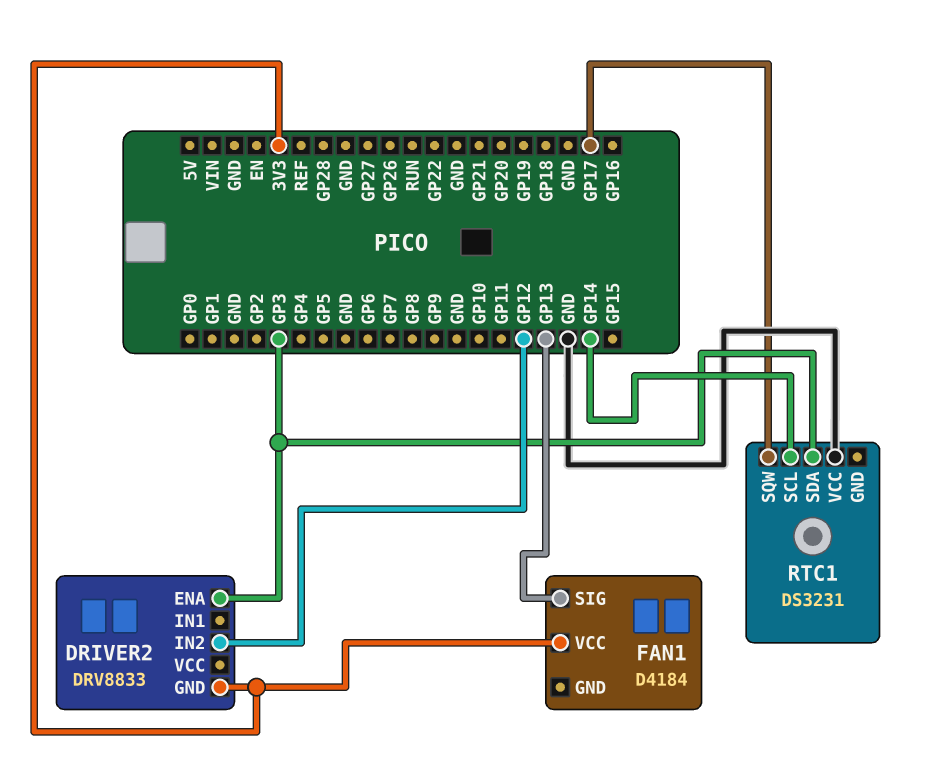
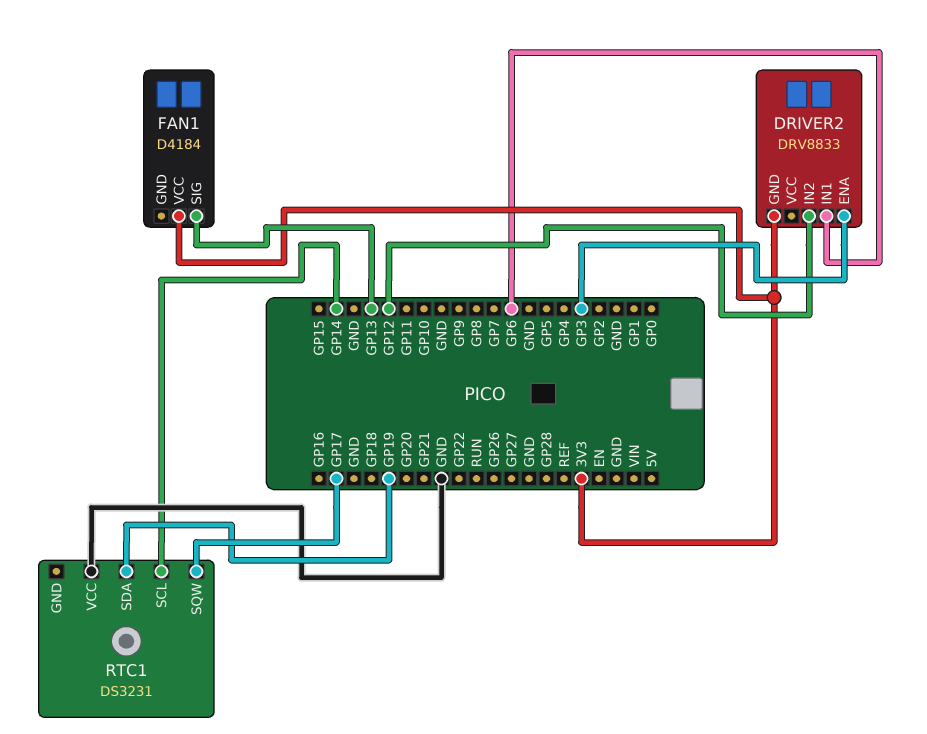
DRIVER2 pin IN1: none -> GP6
RTC1 pin SDA: GP3 -> GP19

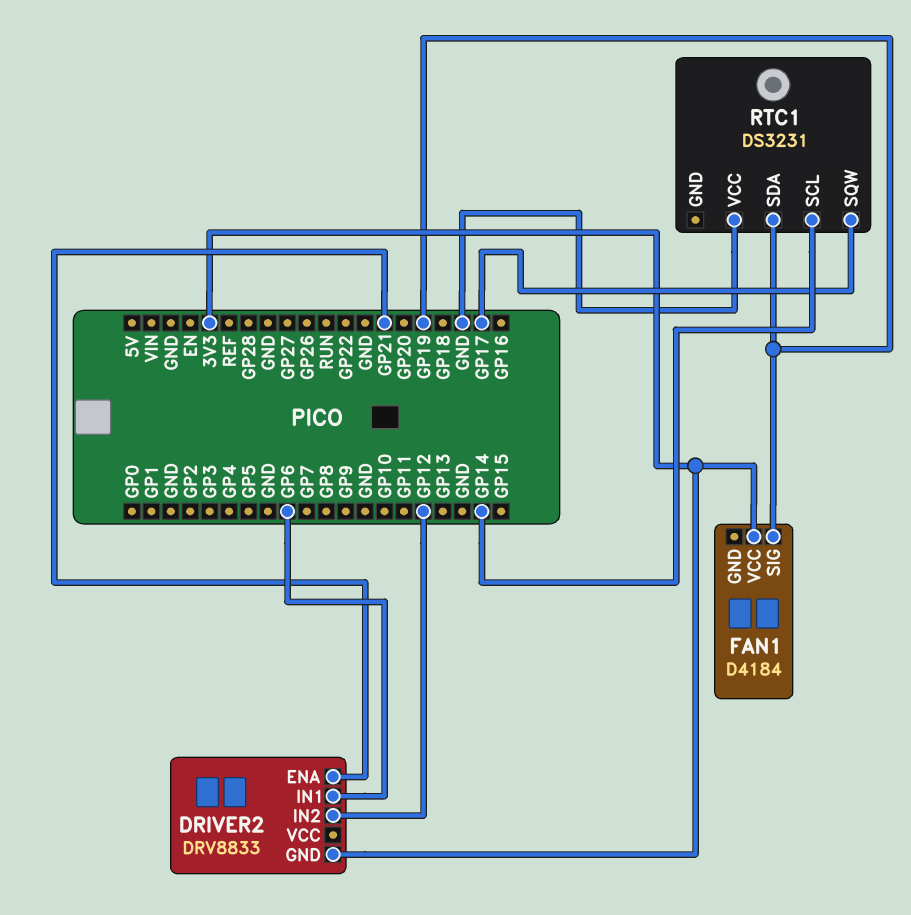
DRIVER2 pin ENA: GP3 -> GP21
FAN1 pin SIG: GP13 -> GP19

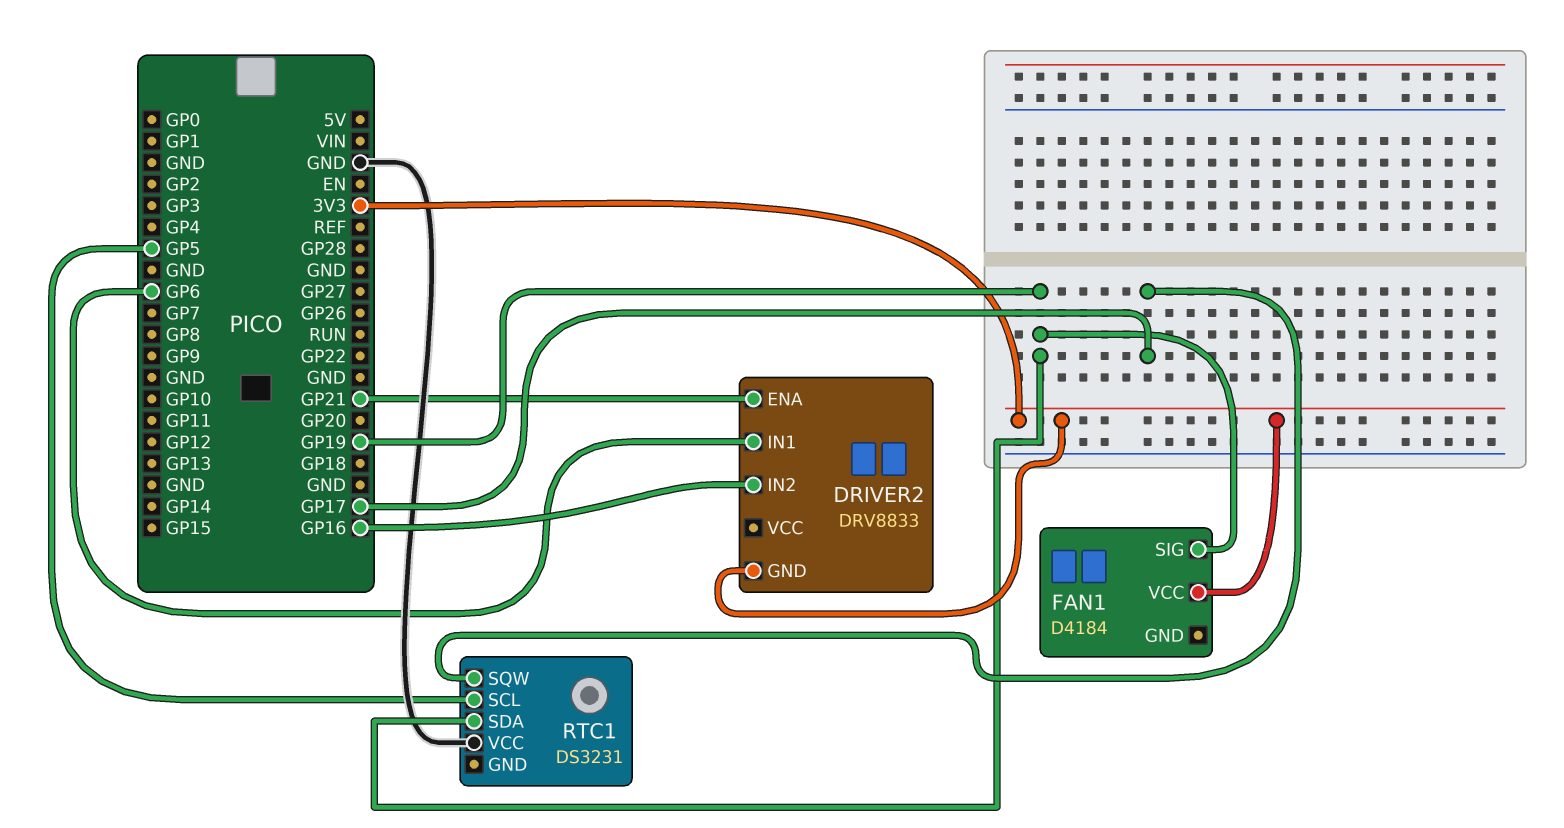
DRIVER2 pin IN2: GP12 -> GP16
RTC1 pin SCL: GP14 -> GP5

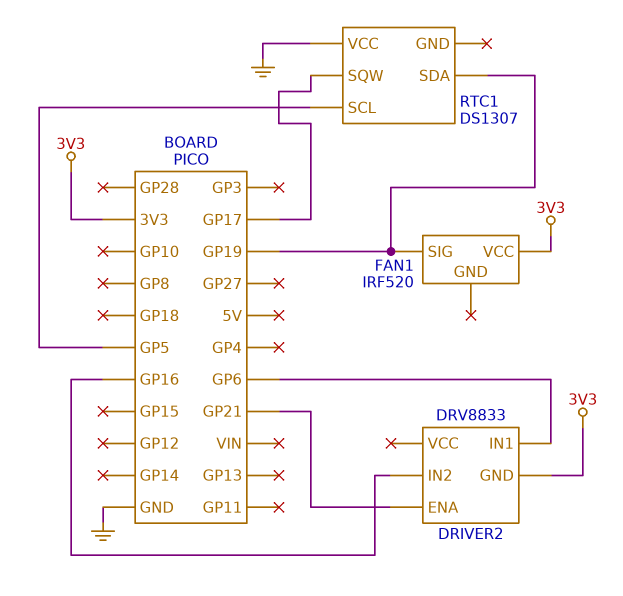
FAN1: D4184 -> IRF520
RTC1: DS3231 -> DS1307

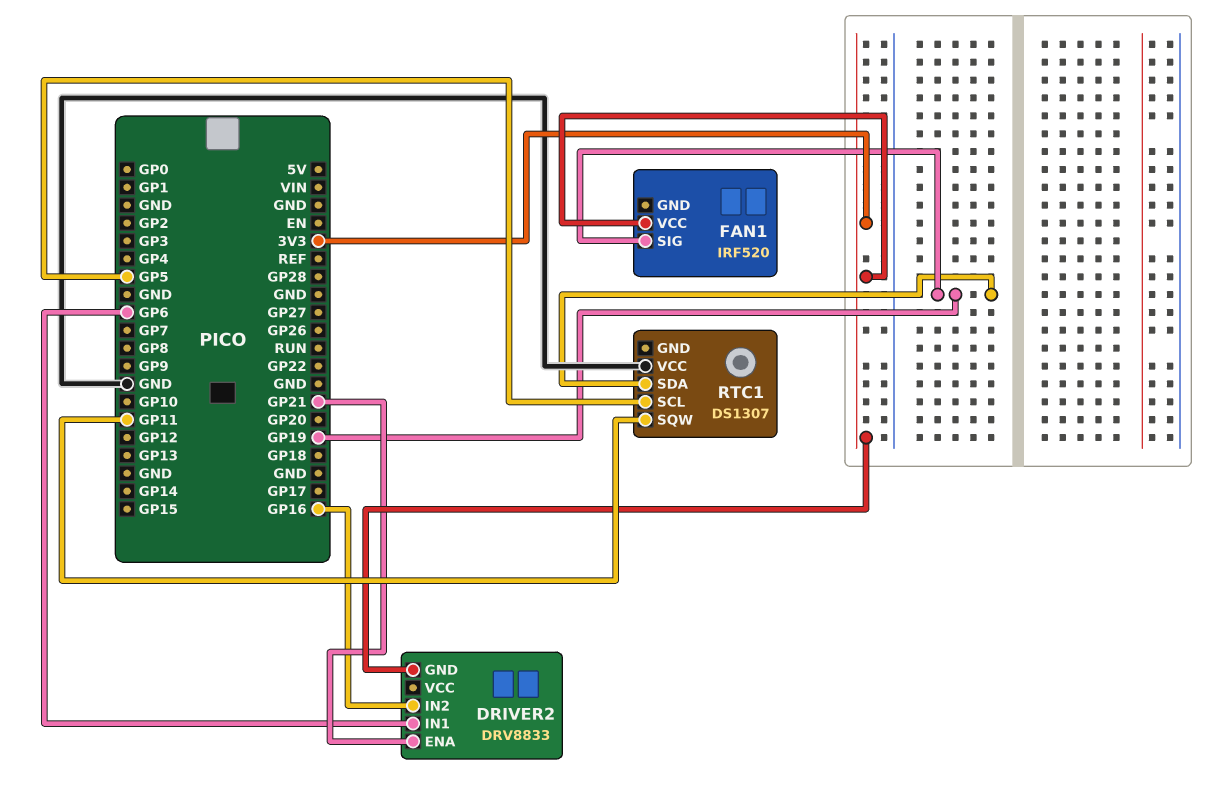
RTC1 pin SQW: GP17 -> GP11

